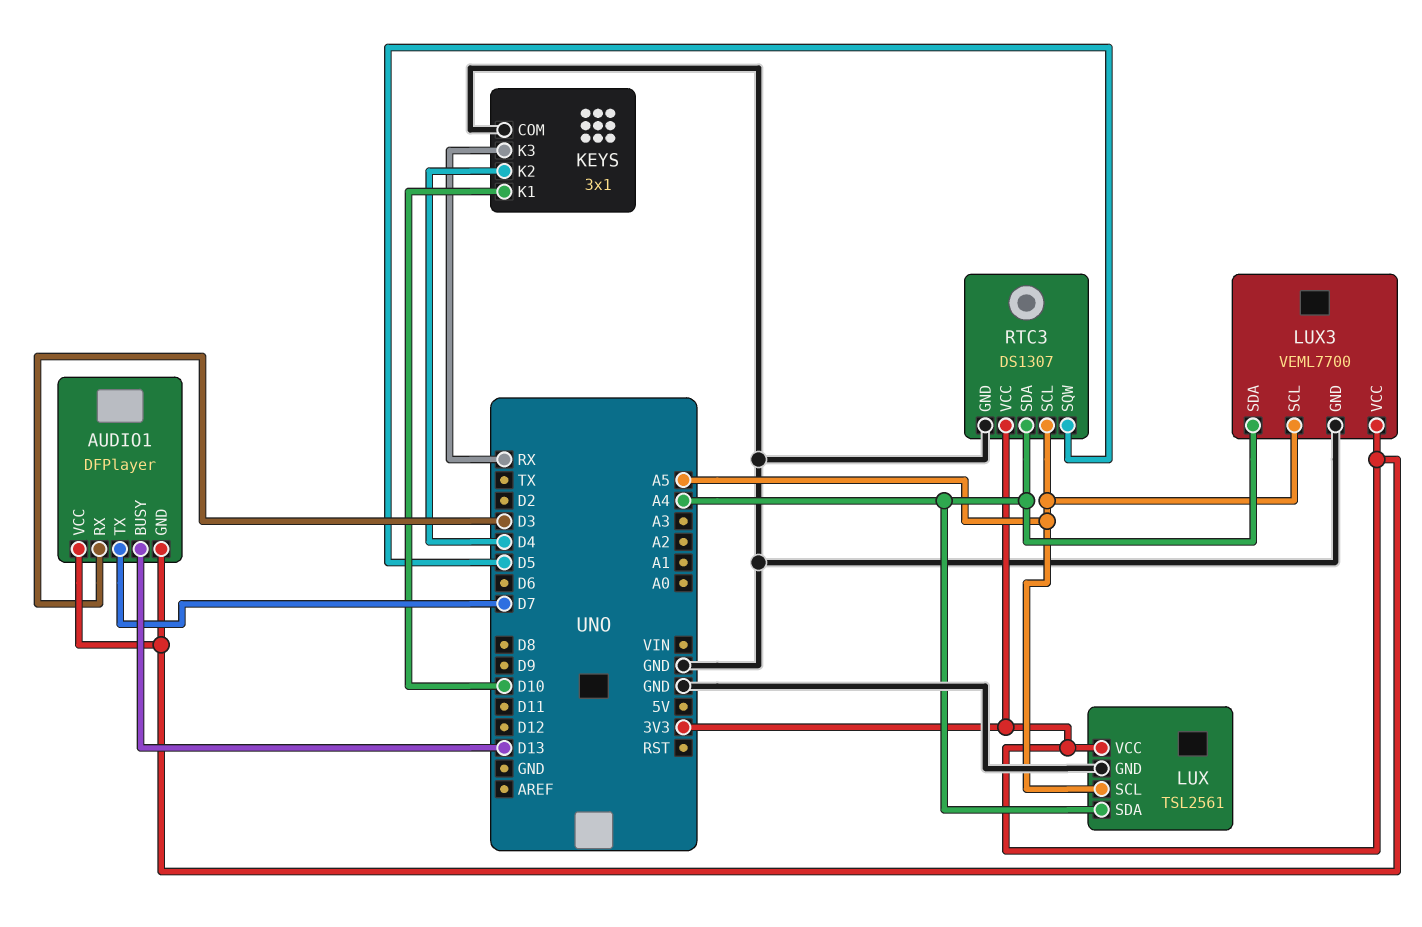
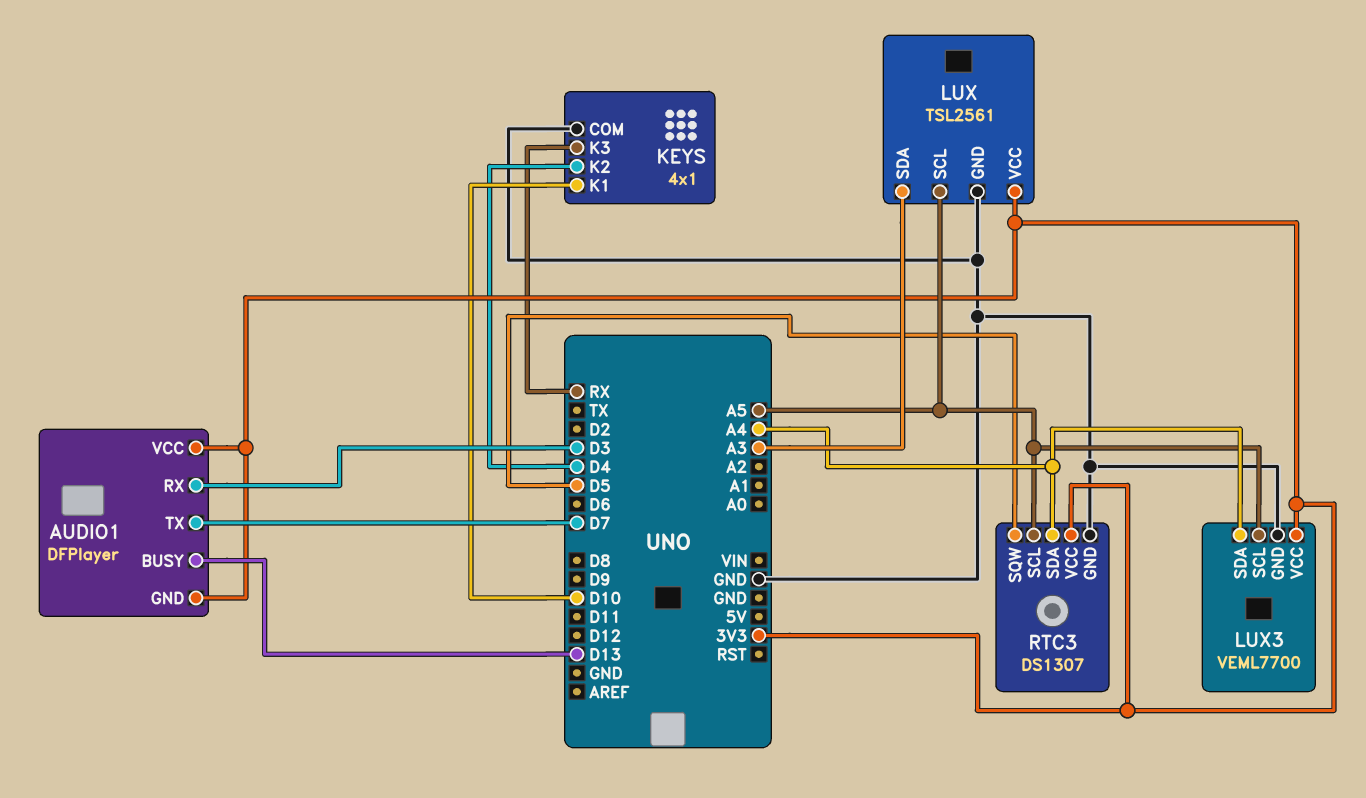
KEYS: 3x1 -> 4x1
LUX pin SDA: A4 -> A3

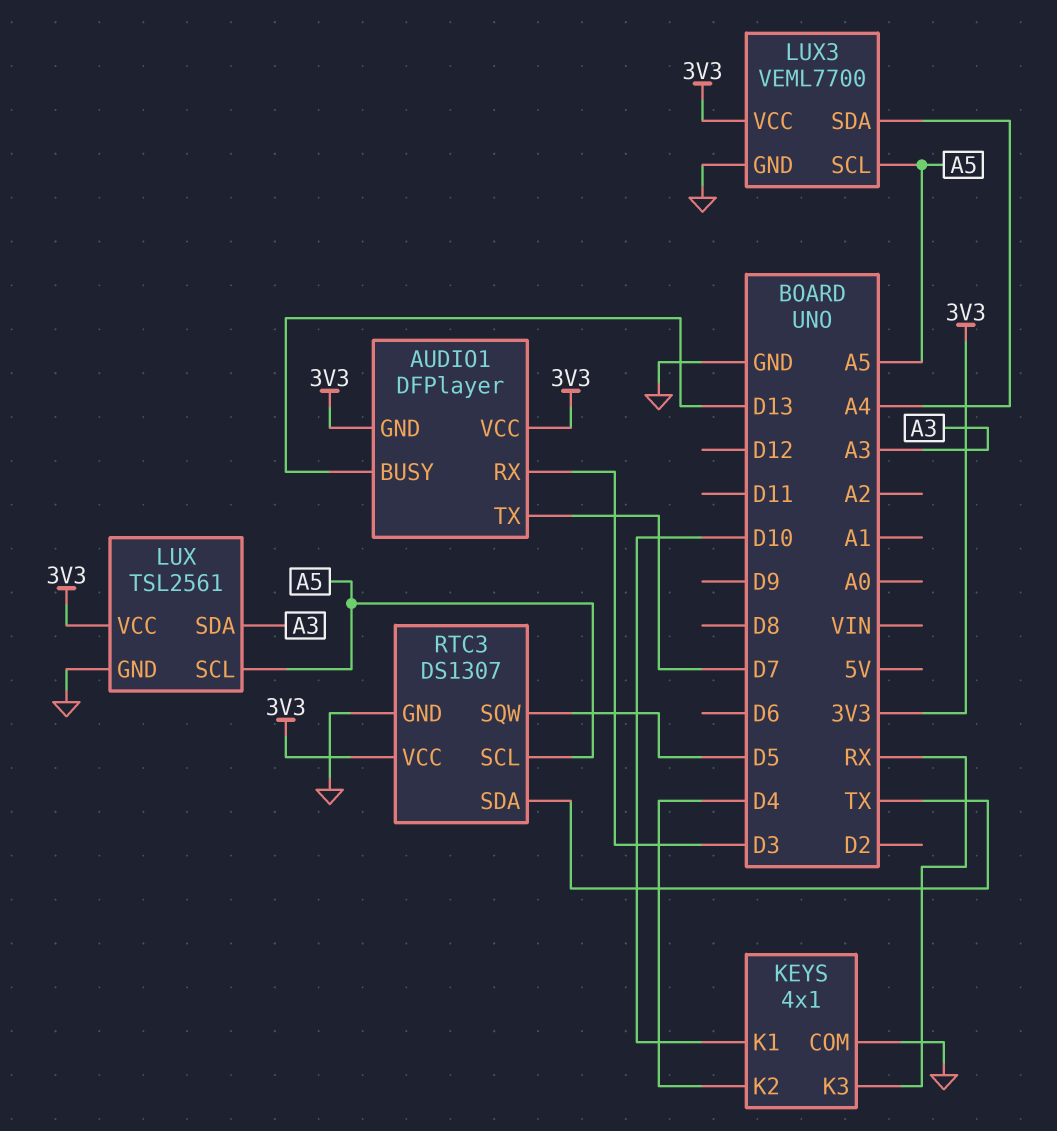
RTC3 pin SDA: A4 -> TX

